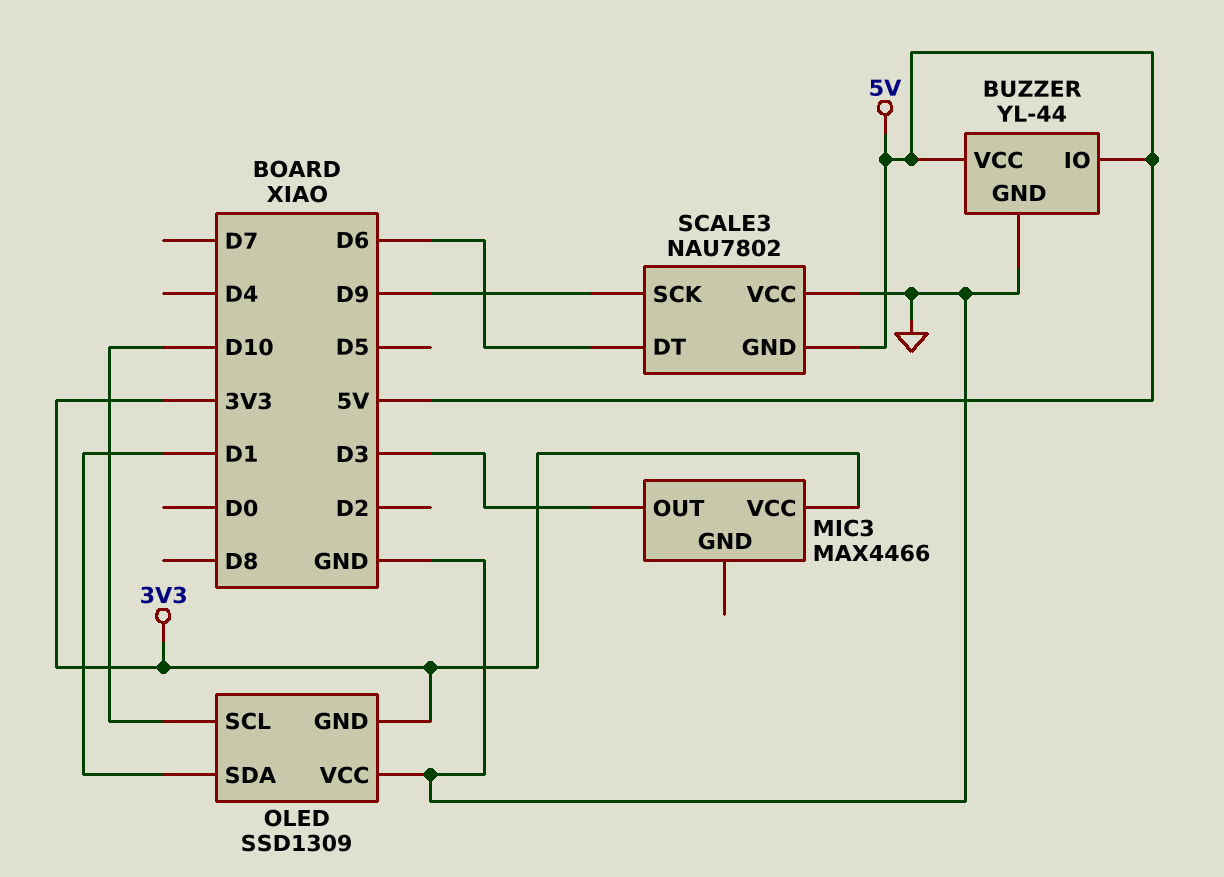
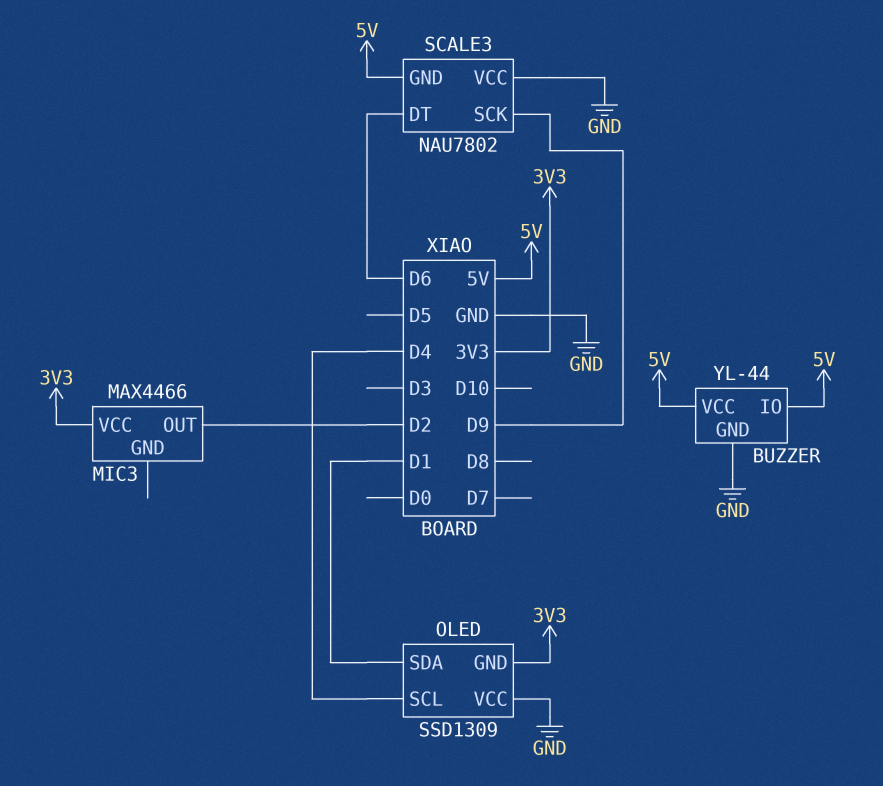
MIC3 pin OUT: D3 -> D2
OLED pin SCL: D10 -> D4

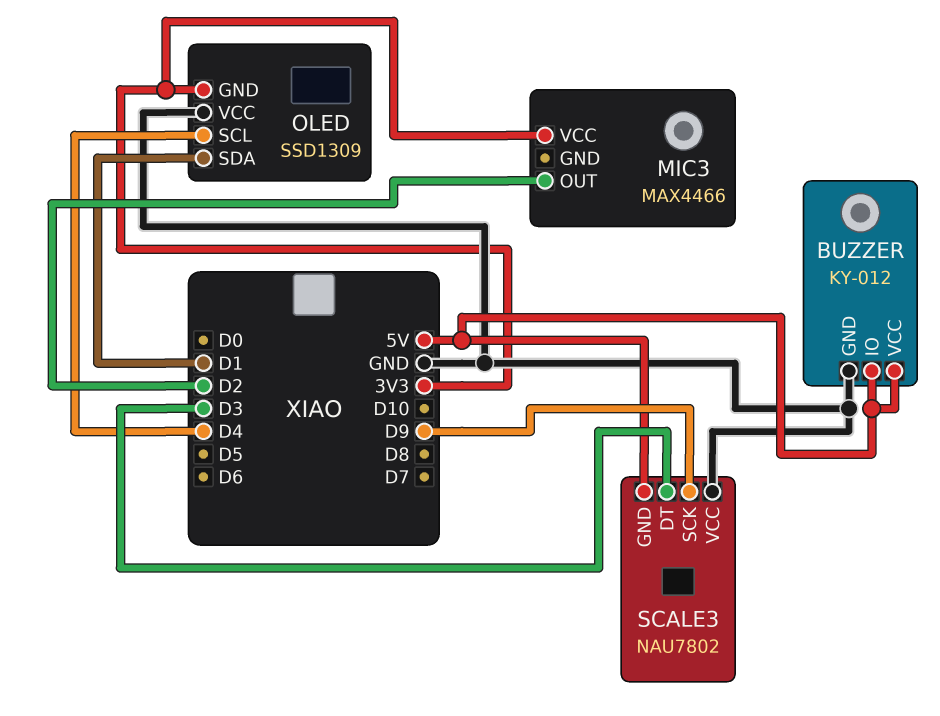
BUZZER: YL-44 -> KY-012
SCALE3 pin DT: D6 -> D3

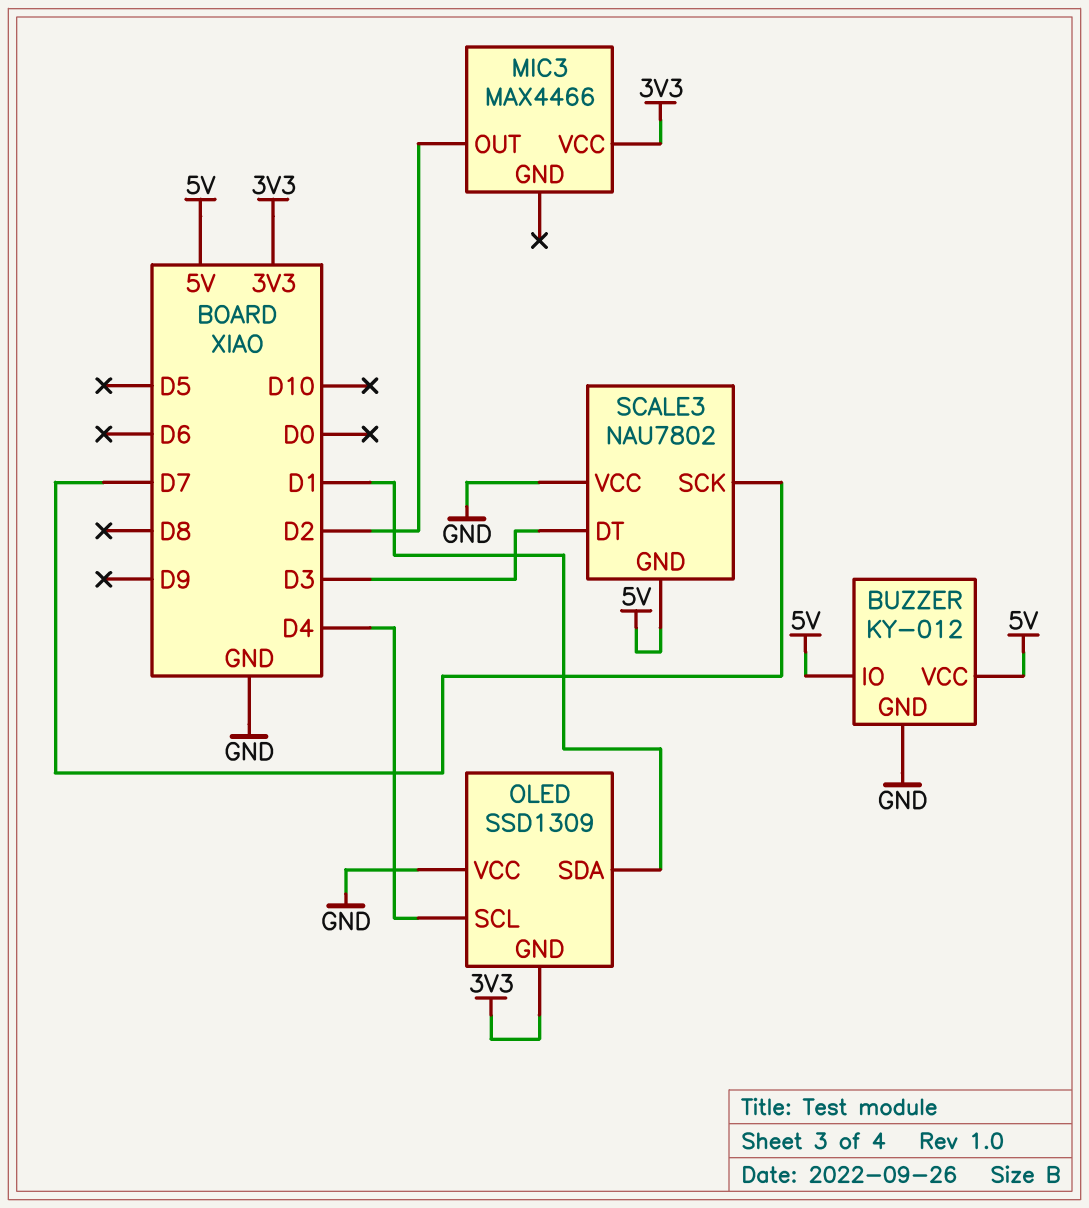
SCALE3 pin SCK: D9 -> D7

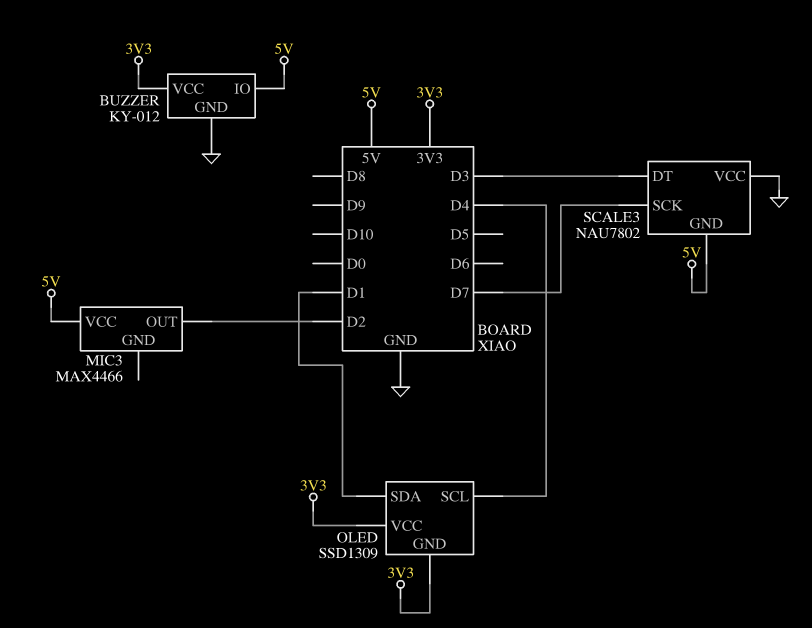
BUZZER pin VCC: 5V -> 3V3
MIC3 pin VCC: 3V3 -> 5V
OLED pin VCC: GND -> 3V3

